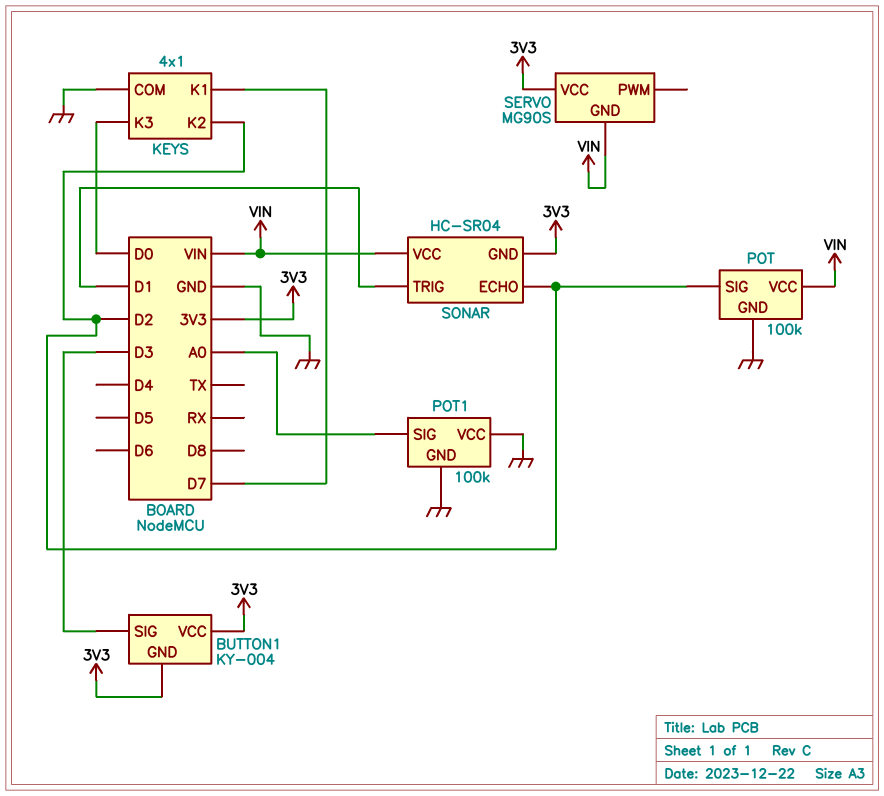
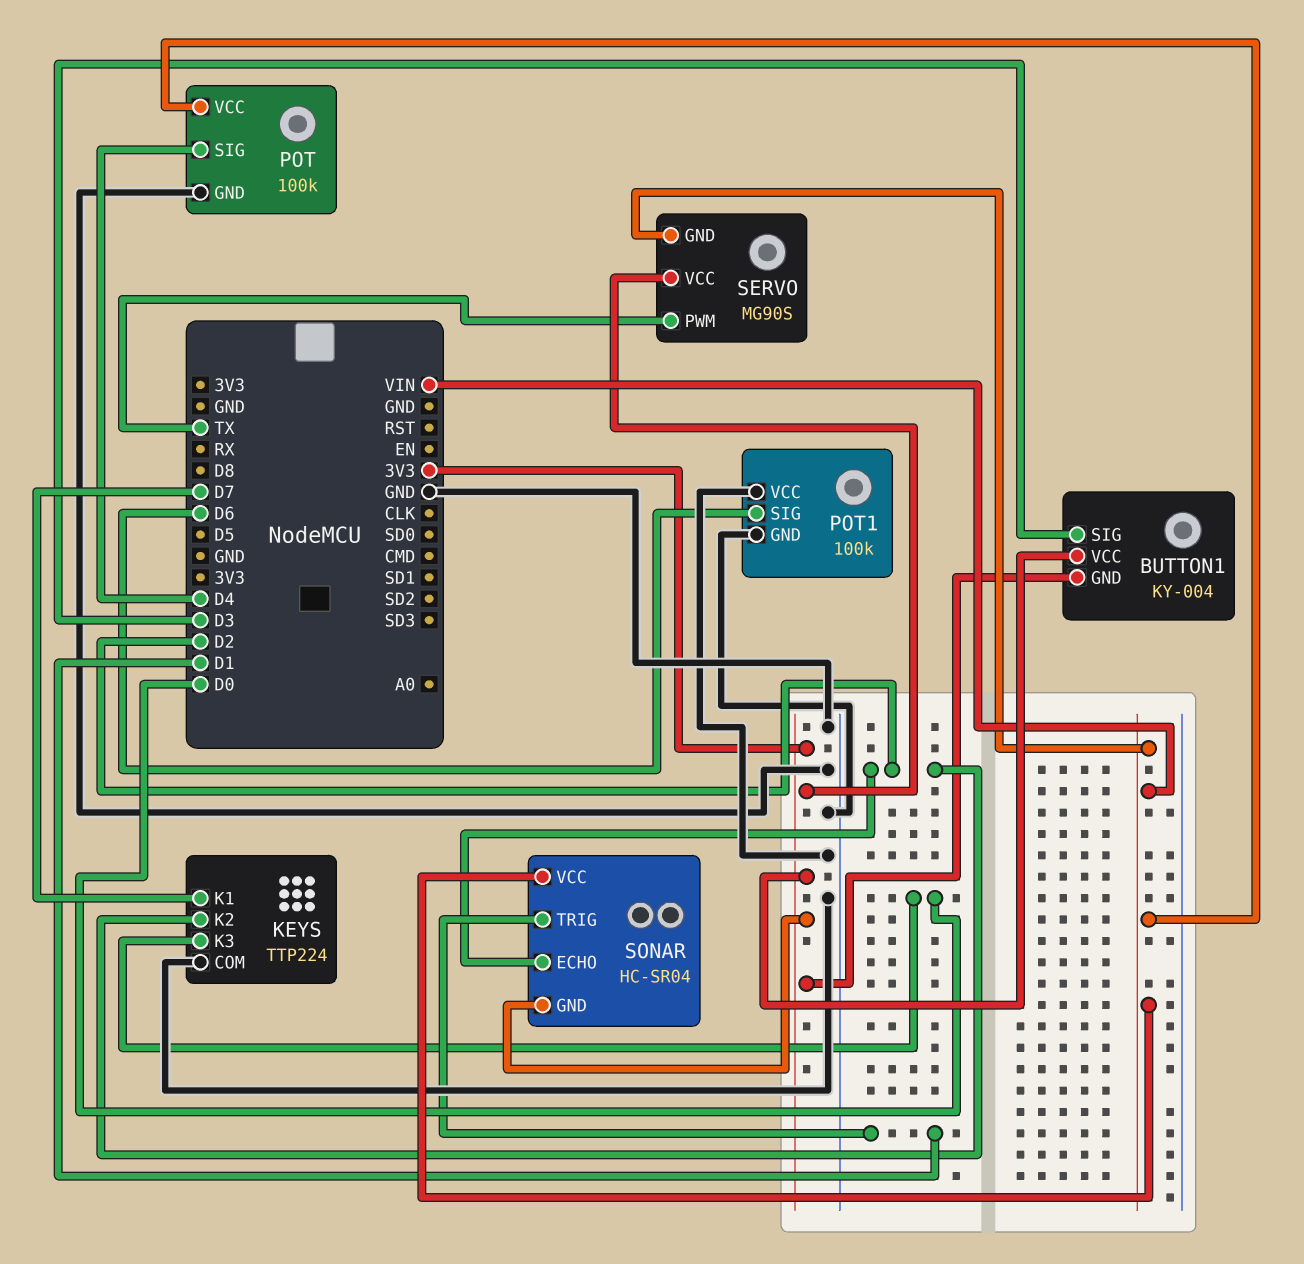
KEYS: 4x1 -> TTP224
POT pin SIG: D2 -> D4
POT1 pin SIG: A0 -> D6
SERVO pin PWM: none -> TX

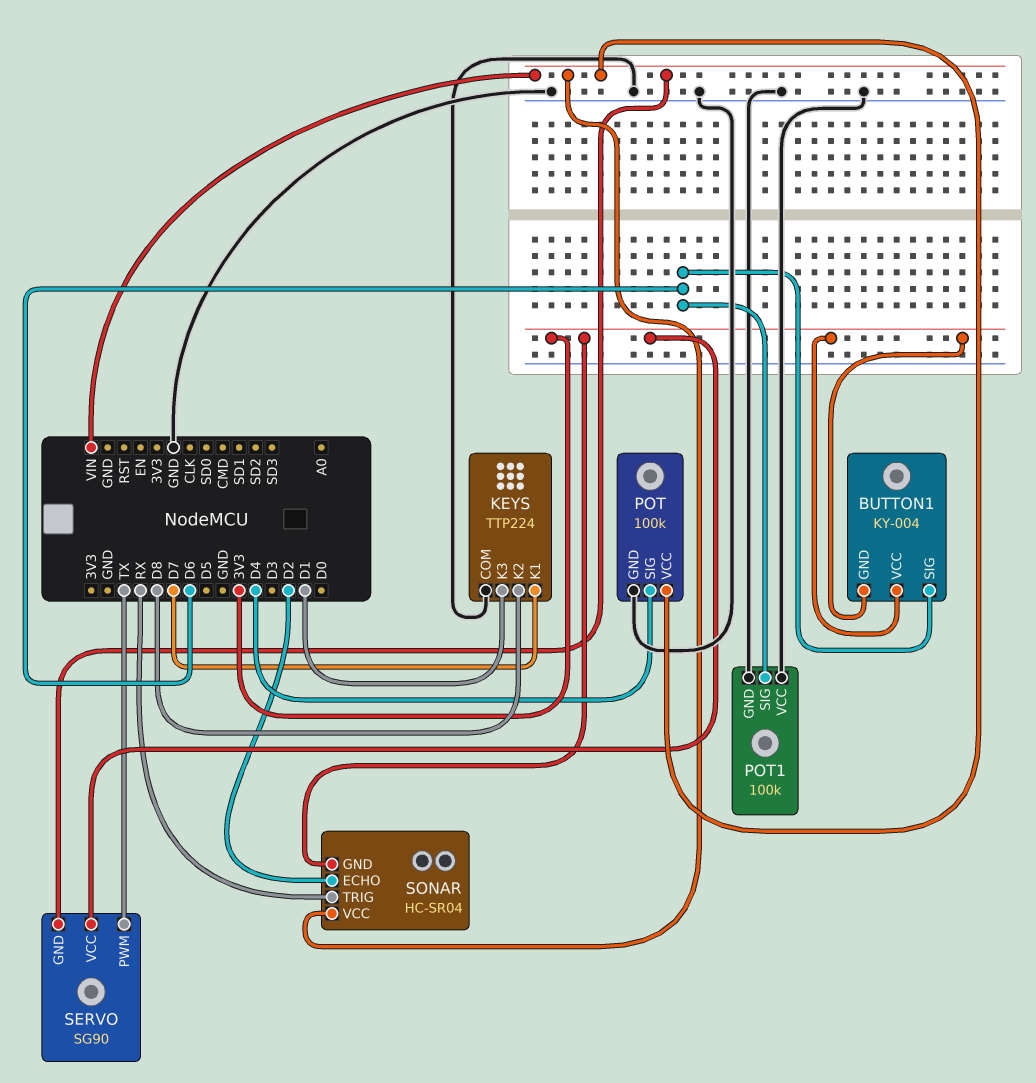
BUTTON1 pin SIG: D3 -> D6
KEYS pin K2: D2 -> D8
KEYS pin K3: D0 -> D1
SERVO: MG90S -> SG90
SONAR pin TRIG: D1 -> RX

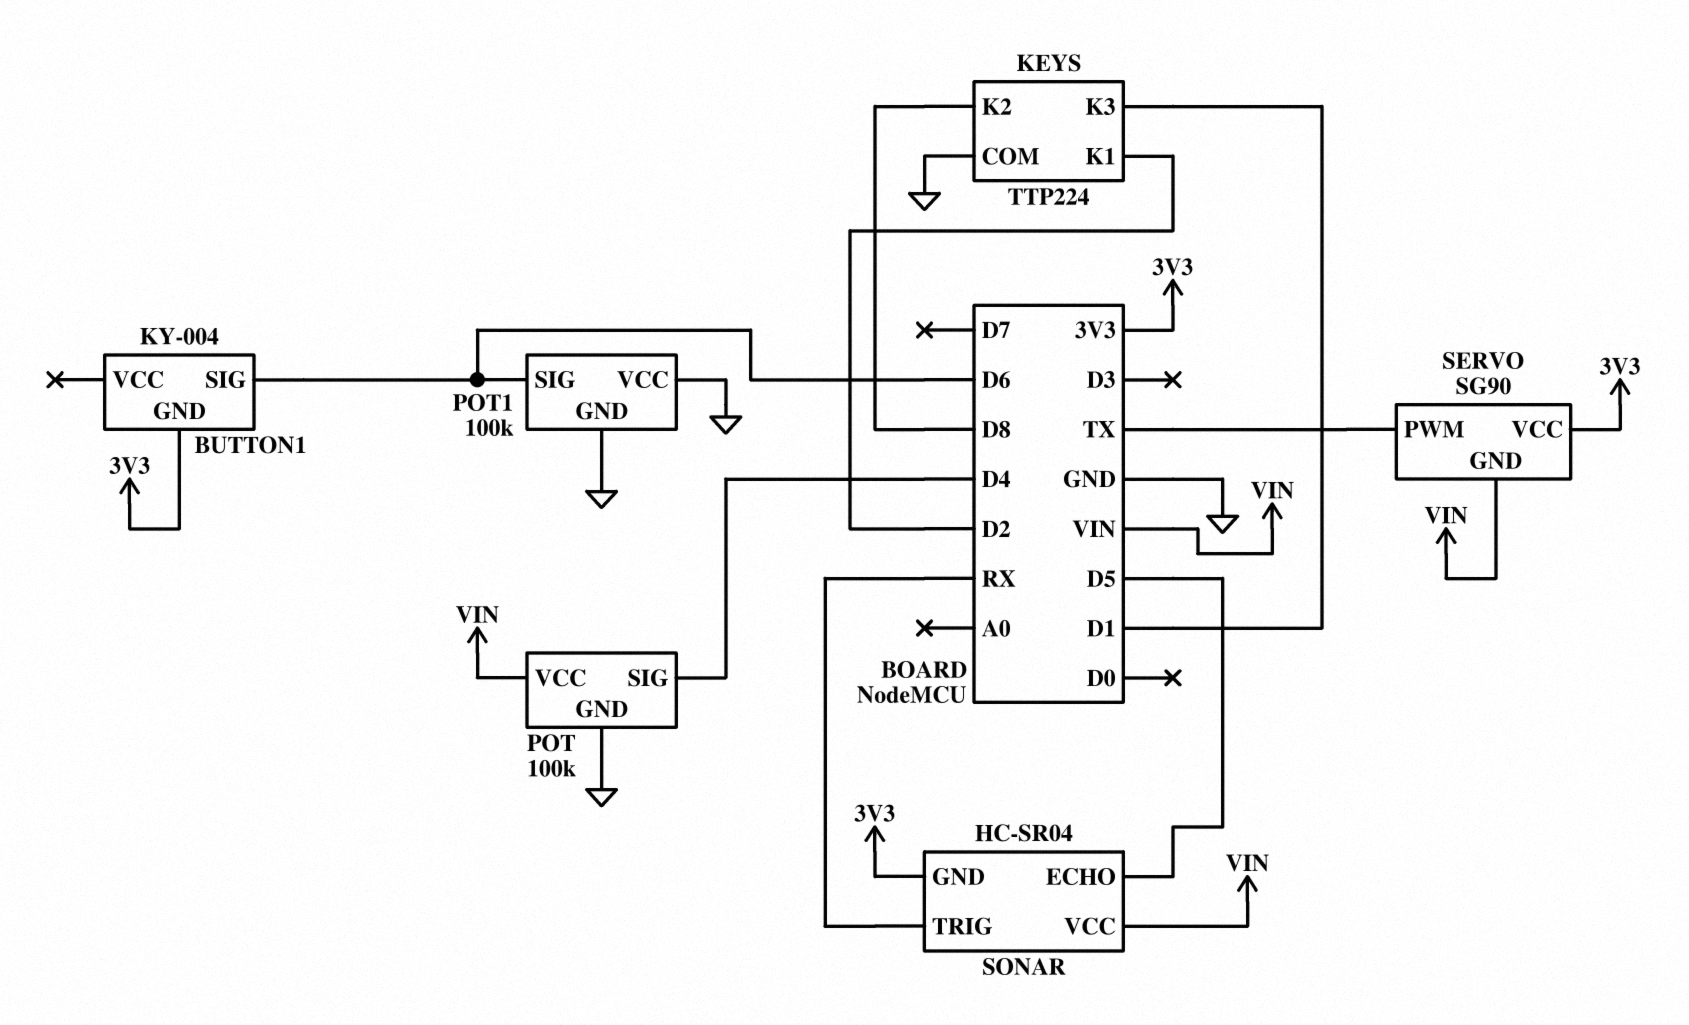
BUTTON1 pin VCC: 3V3 -> none
KEYS pin K1: D7 -> D2
SONAR pin ECHO: D2 -> D5

